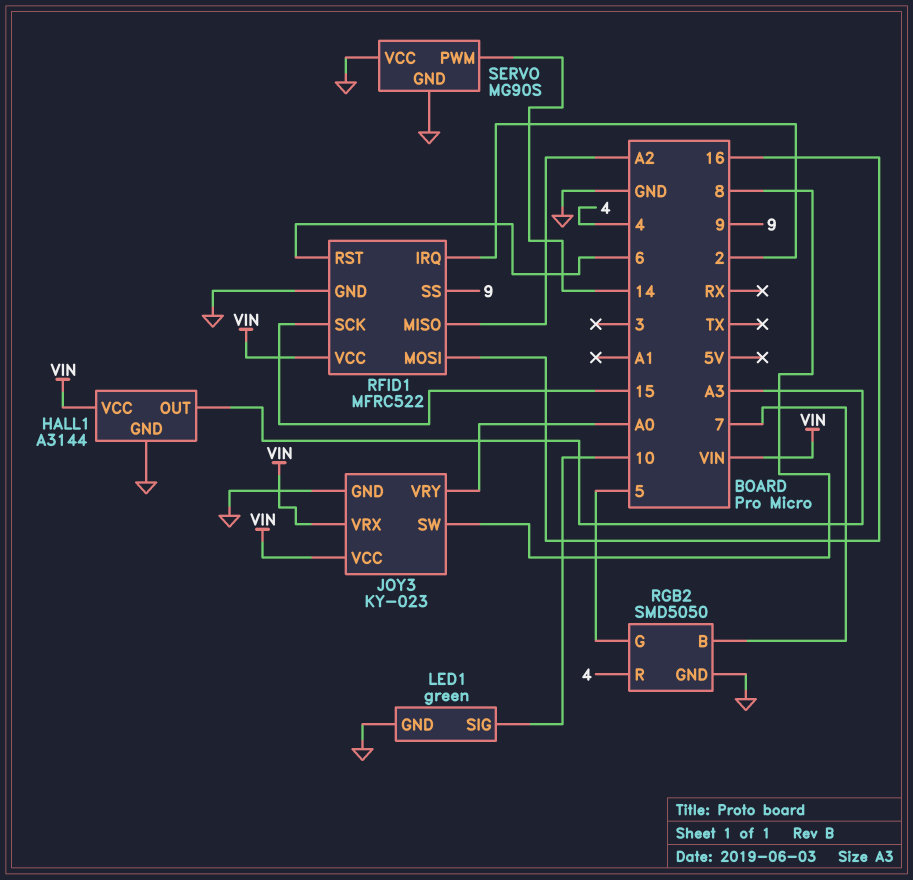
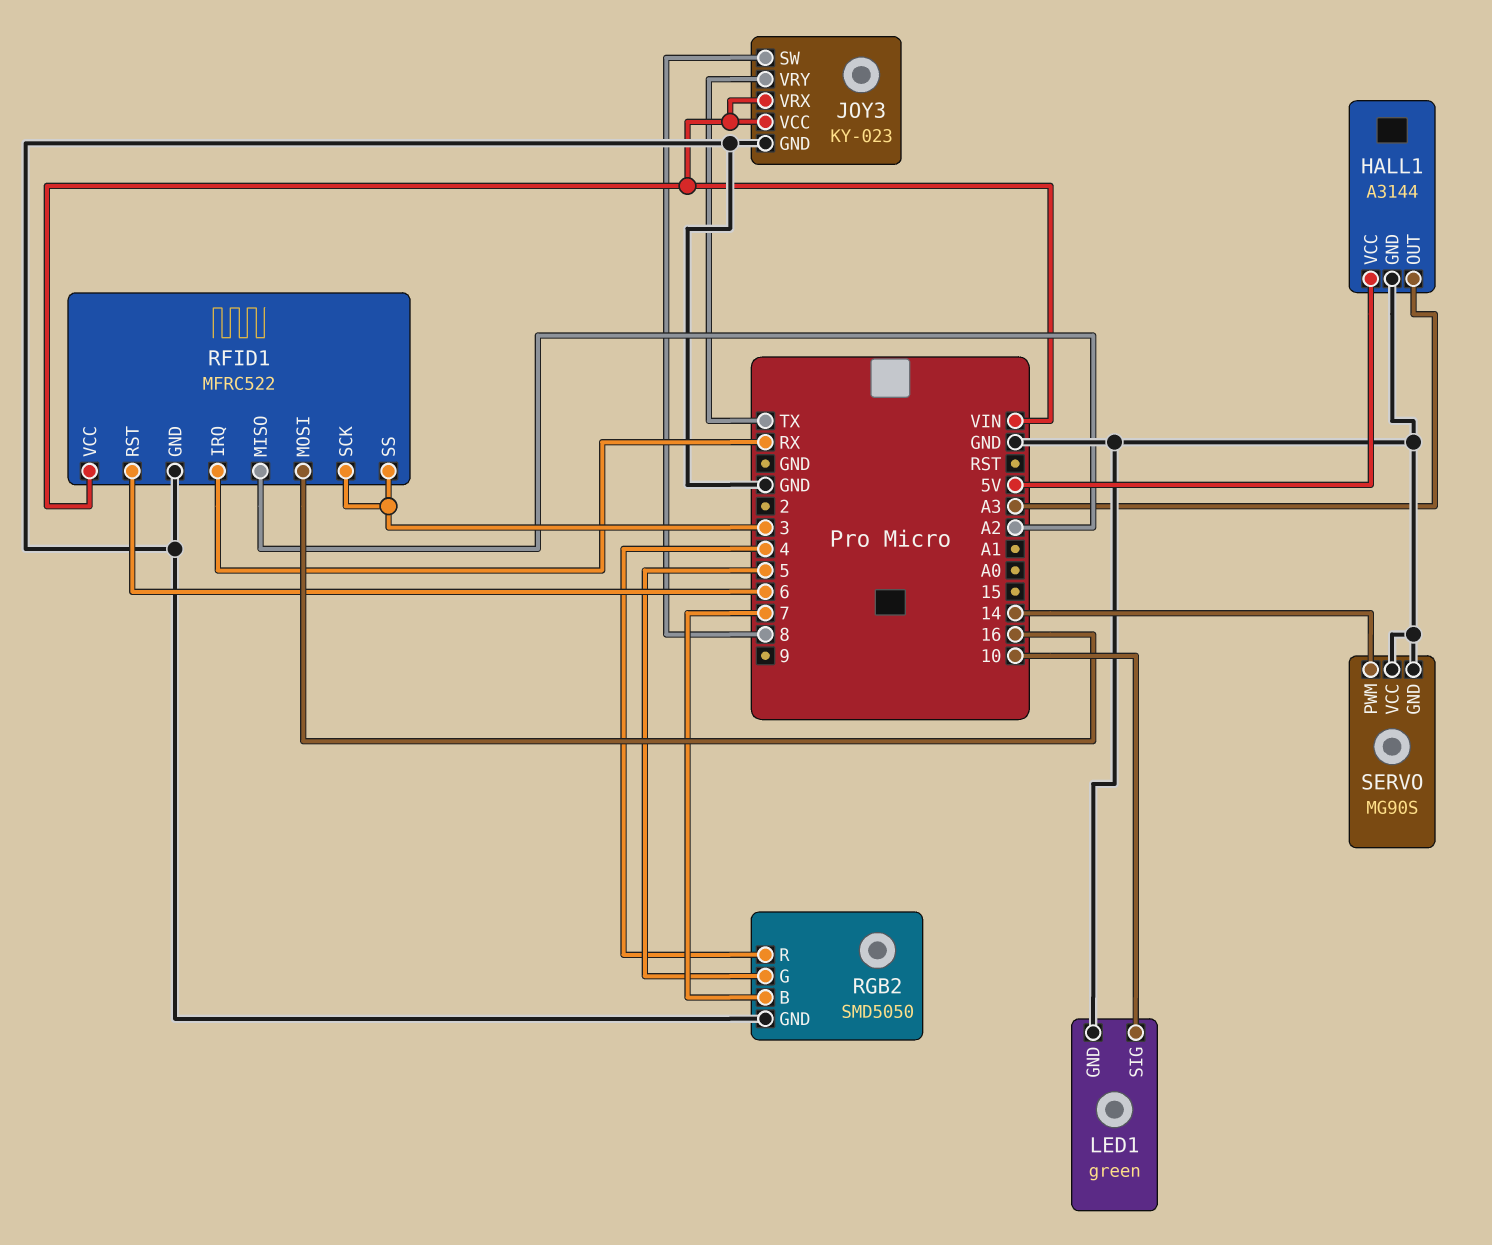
HALL1 pin VCC: VIN -> 5V
JOY3 pin VRY: A0 -> TX
RFID1 pin IRQ: 2 -> RX
RFID1 pin SCK: 15 -> 3
RFID1 pin SS: 9 -> 3

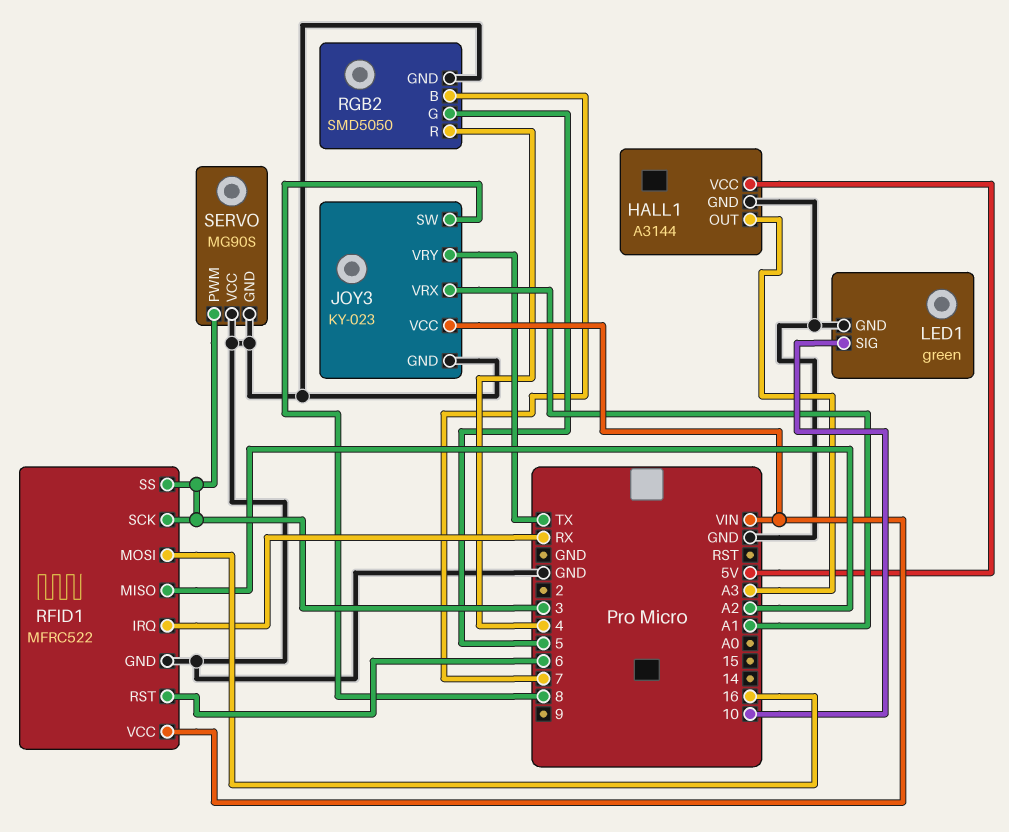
JOY3 pin VRX: VIN -> A1
SERVO pin PWM: 14 -> 3

